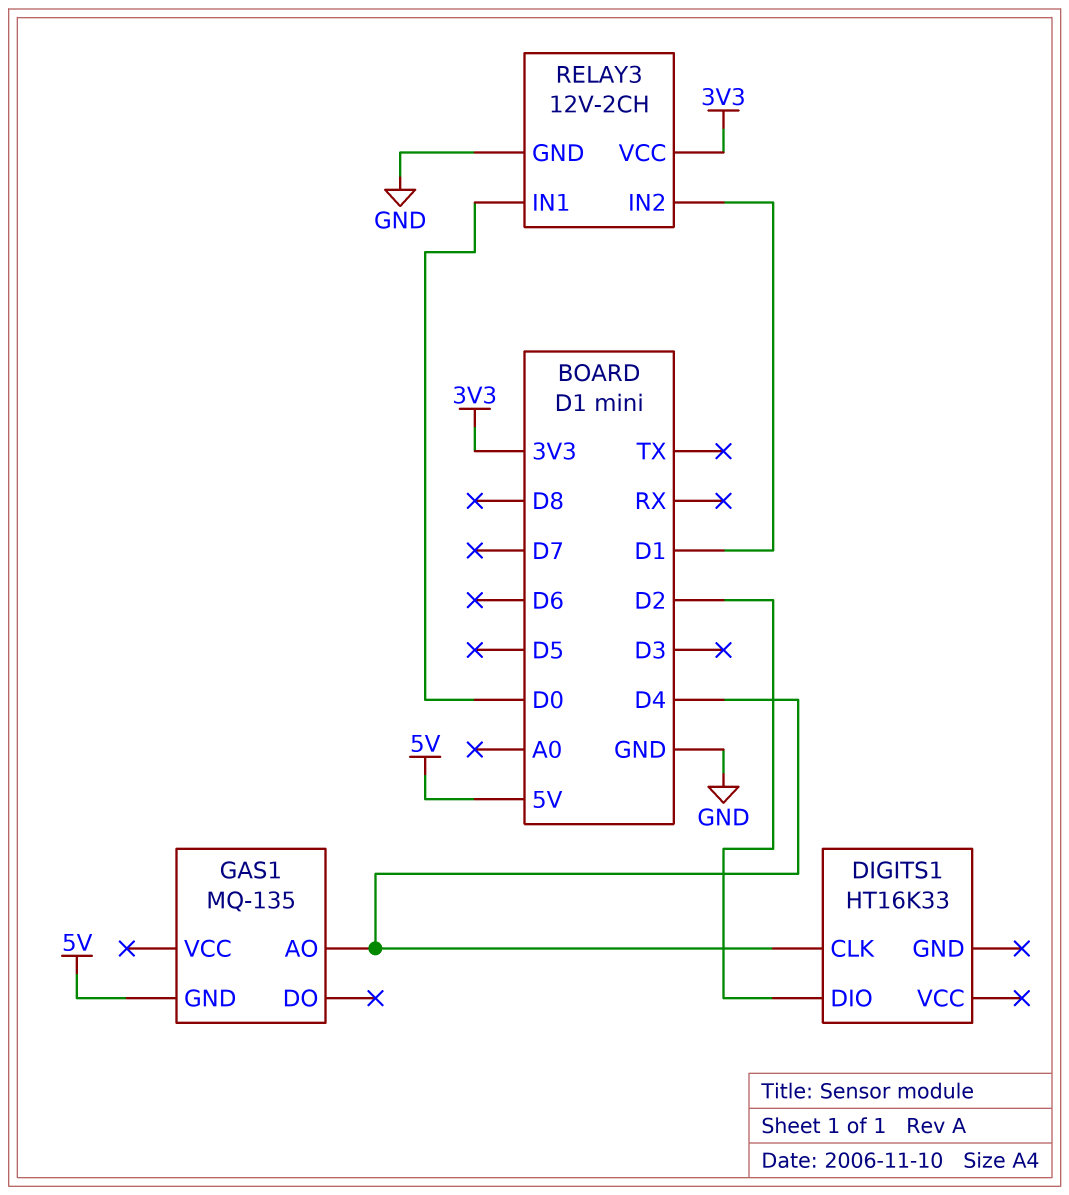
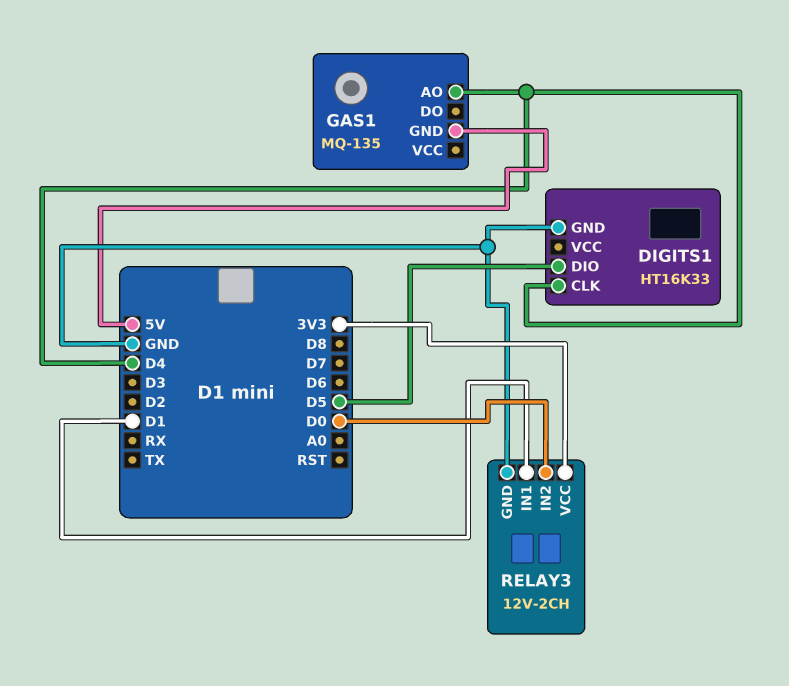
DIGITS1 pin DIO: D2 -> D5
DIGITS1 pin GND: none -> GND
RELAY3 pin IN1: D0 -> D1
RELAY3 pin IN2: D1 -> D0

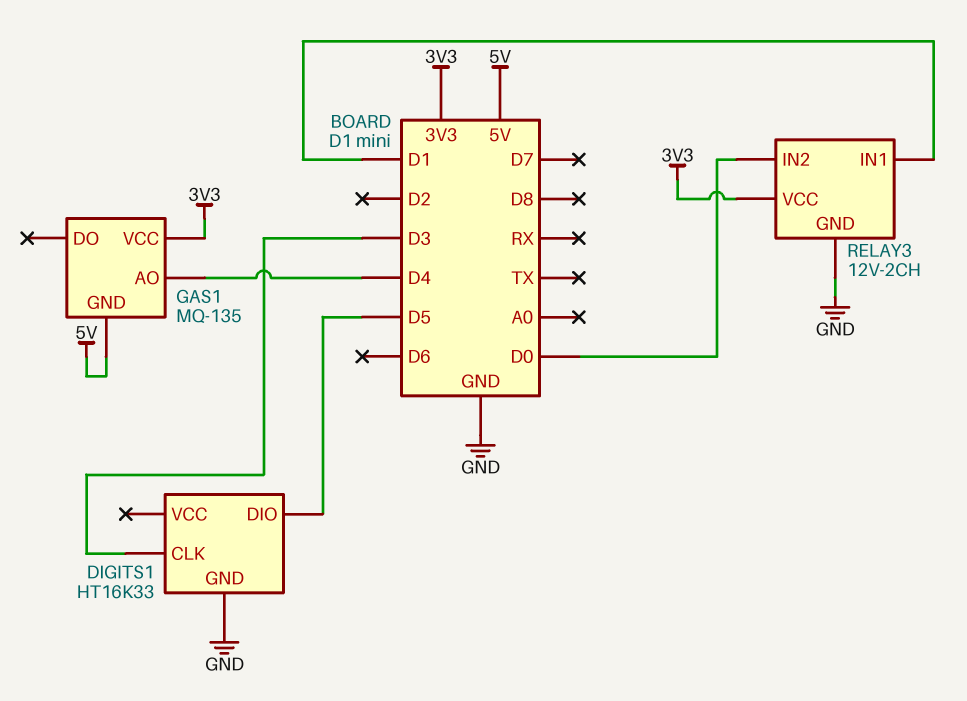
DIGITS1 pin CLK: D4 -> D3
GAS1 pin VCC: none -> 3V3

